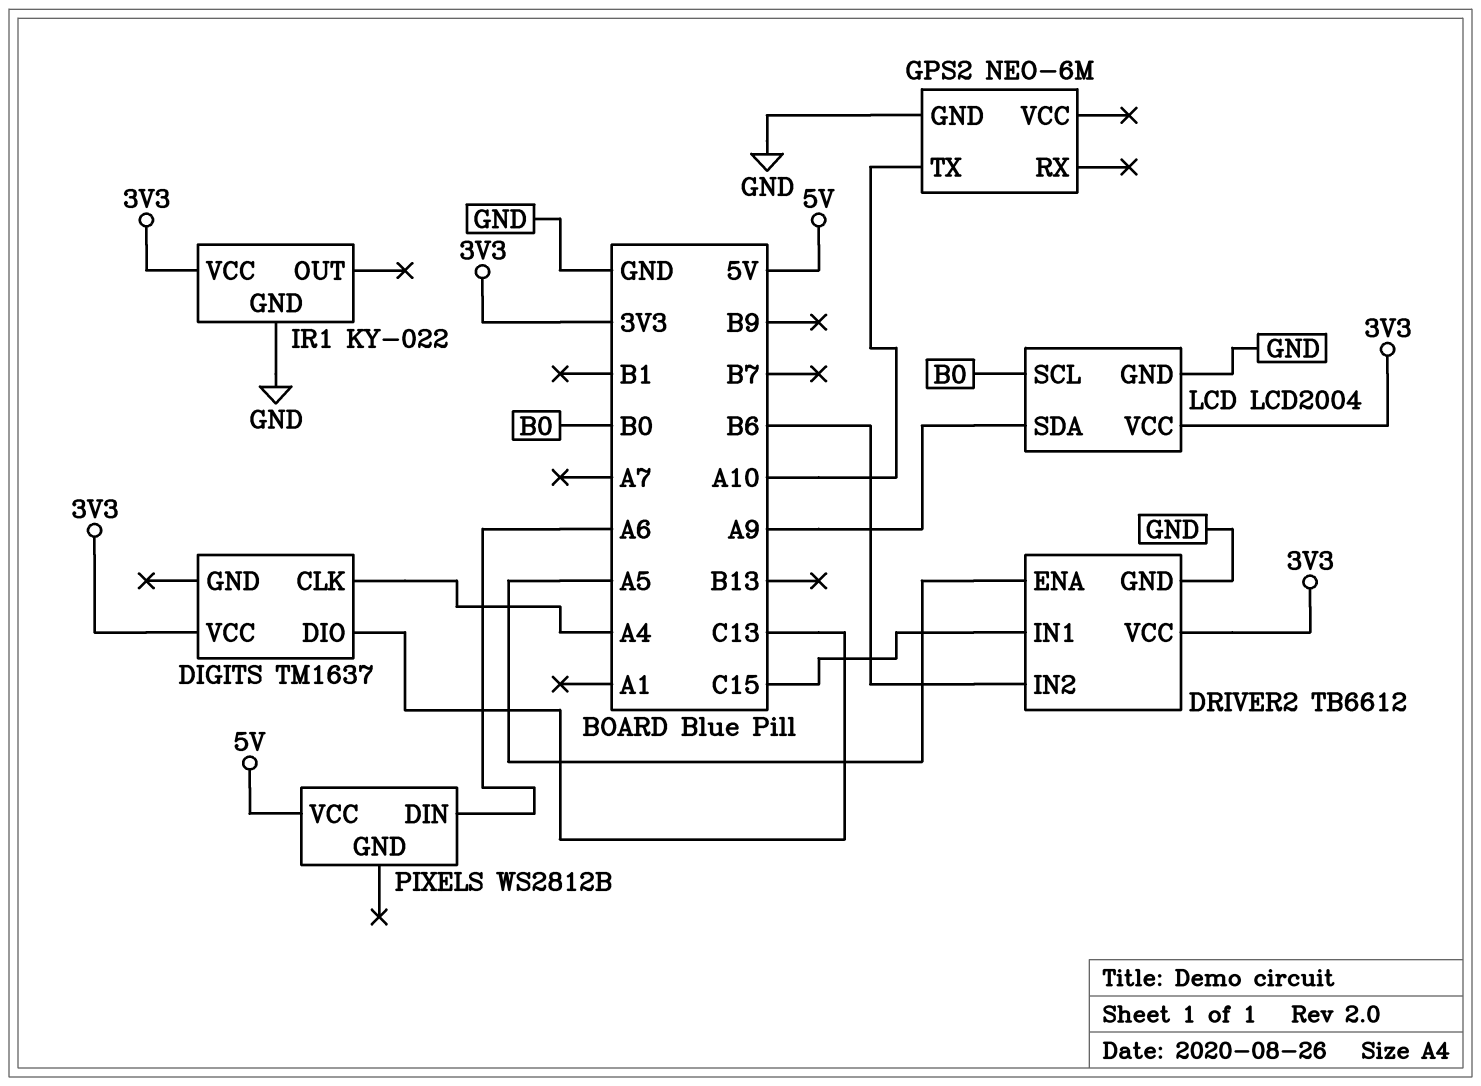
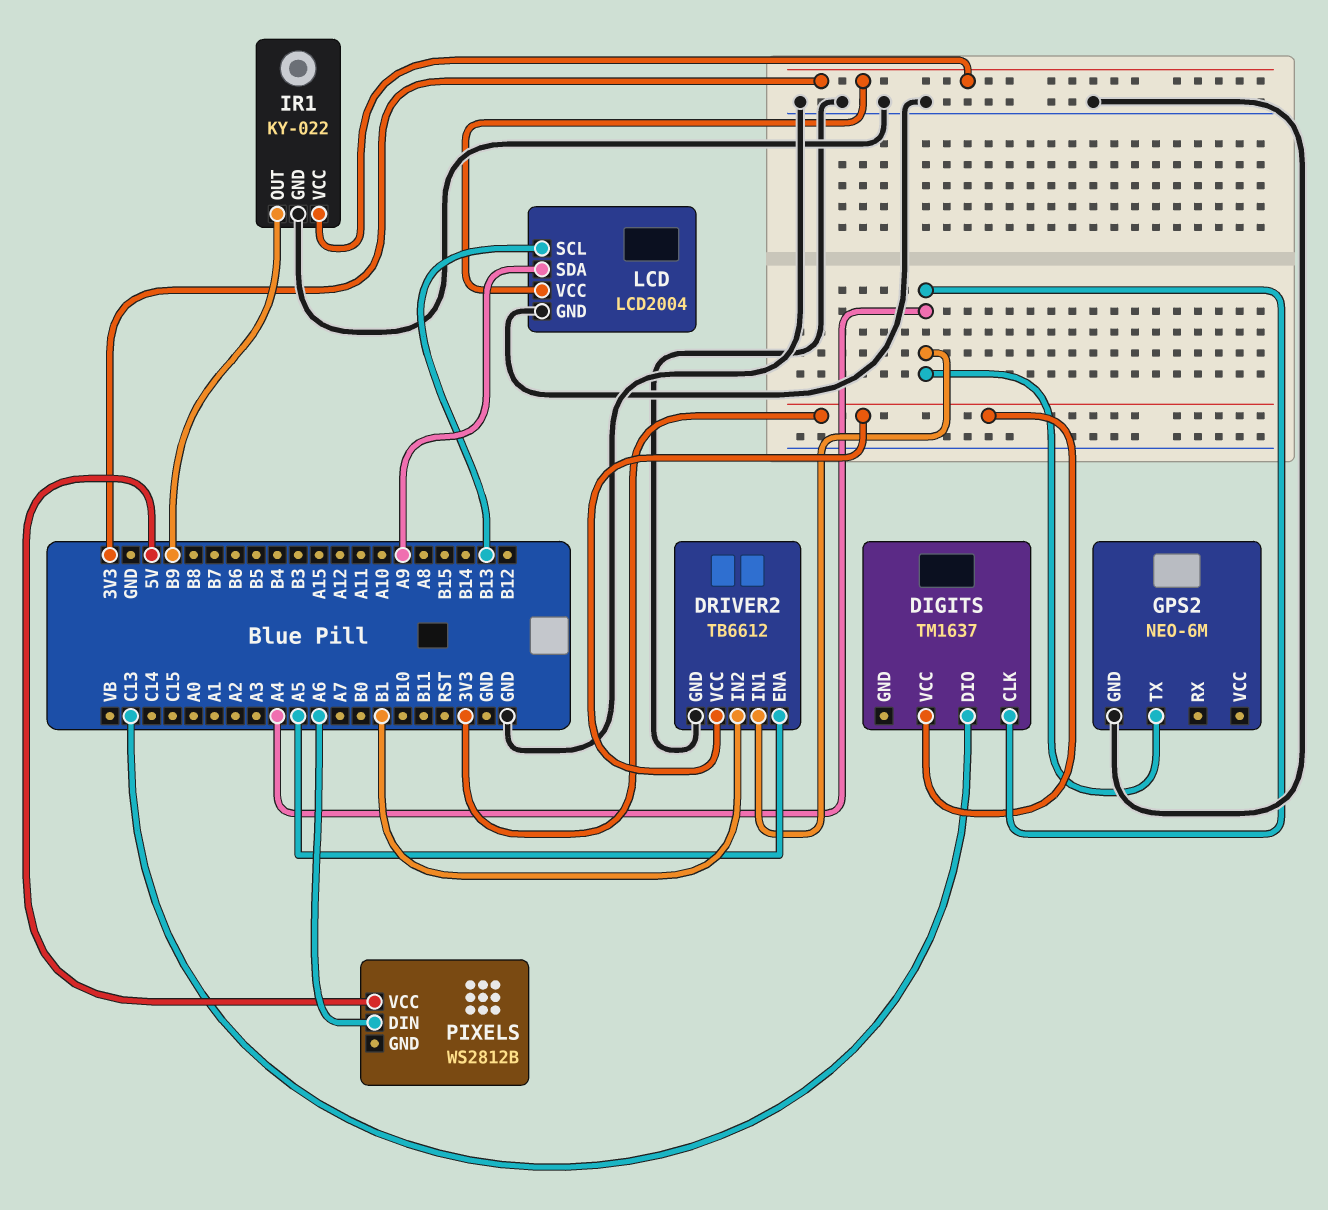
DRIVER2 pin IN1: C15 -> A4
DRIVER2 pin IN2: B6 -> B1
GPS2 pin TX: A10 -> A4
IR1 pin OUT: none -> B9
LCD pin SCL: B0 -> B13

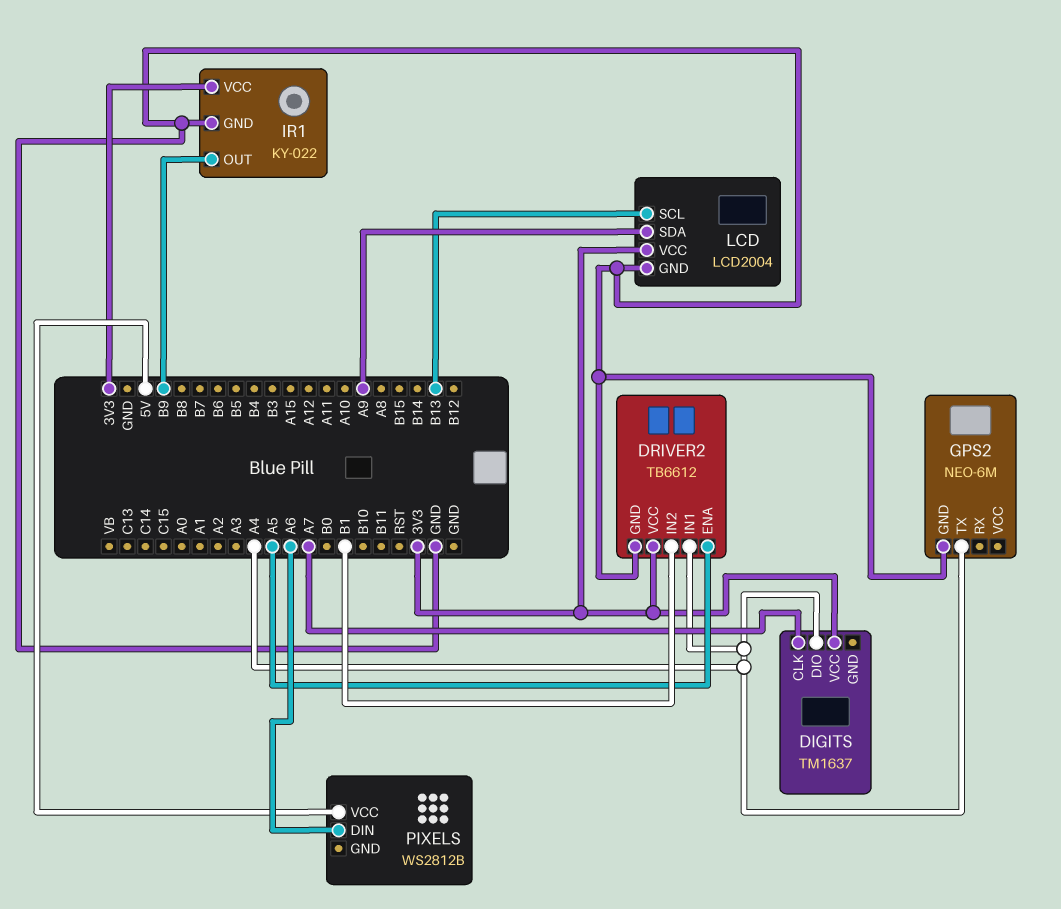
DIGITS pin CLK: A4 -> A7
DIGITS pin DIO: C13 -> A4

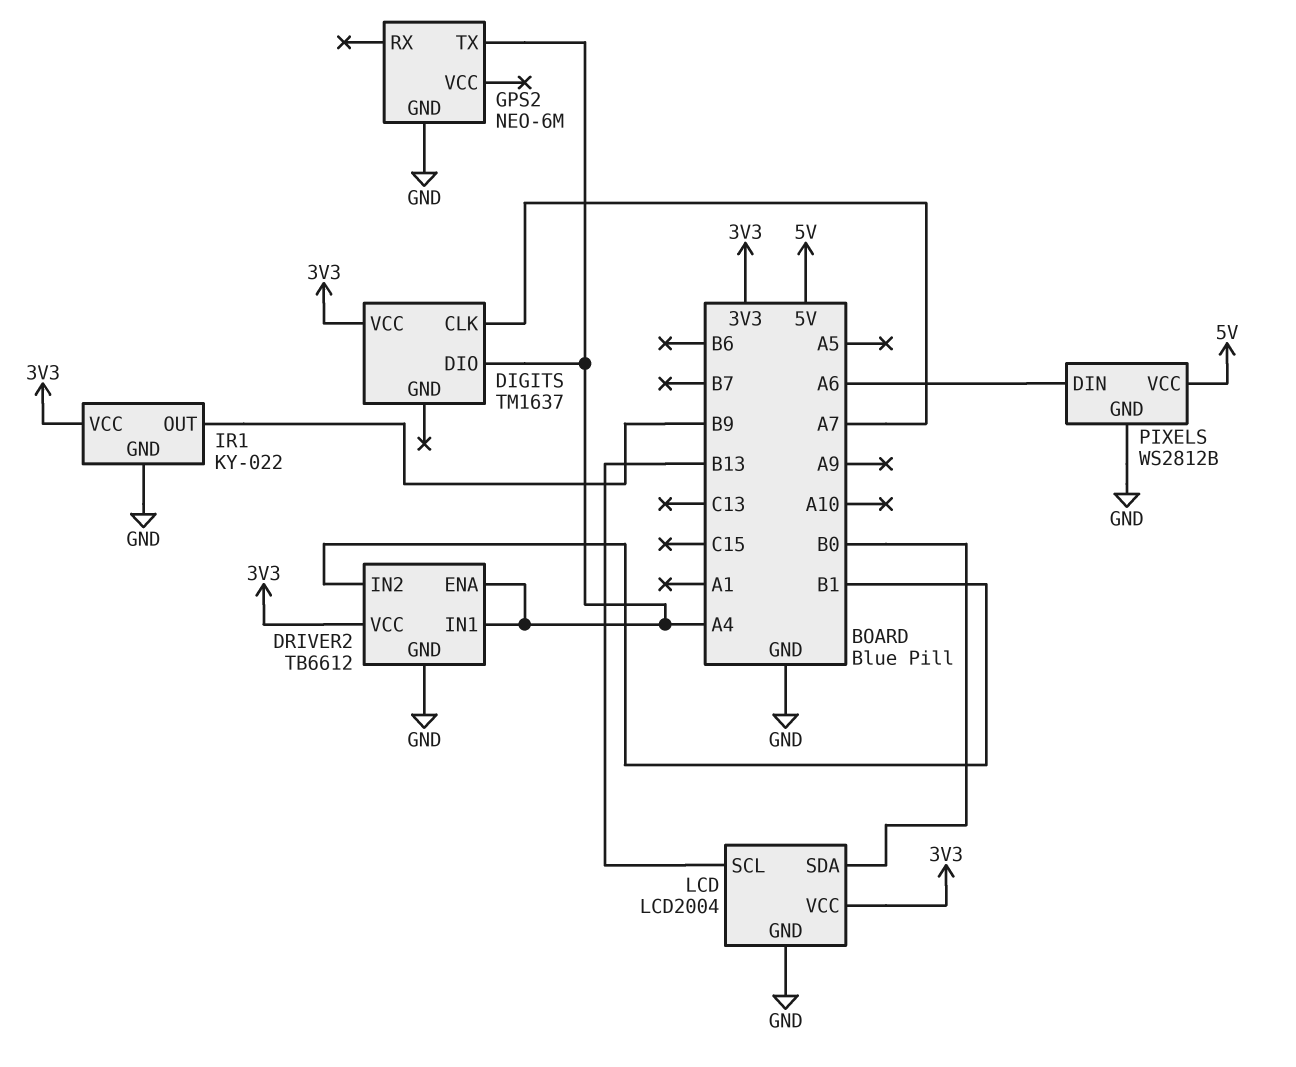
DRIVER2 pin ENA: A5 -> A4
LCD pin SDA: A9 -> B0
PIXELS pin GND: none -> GND

